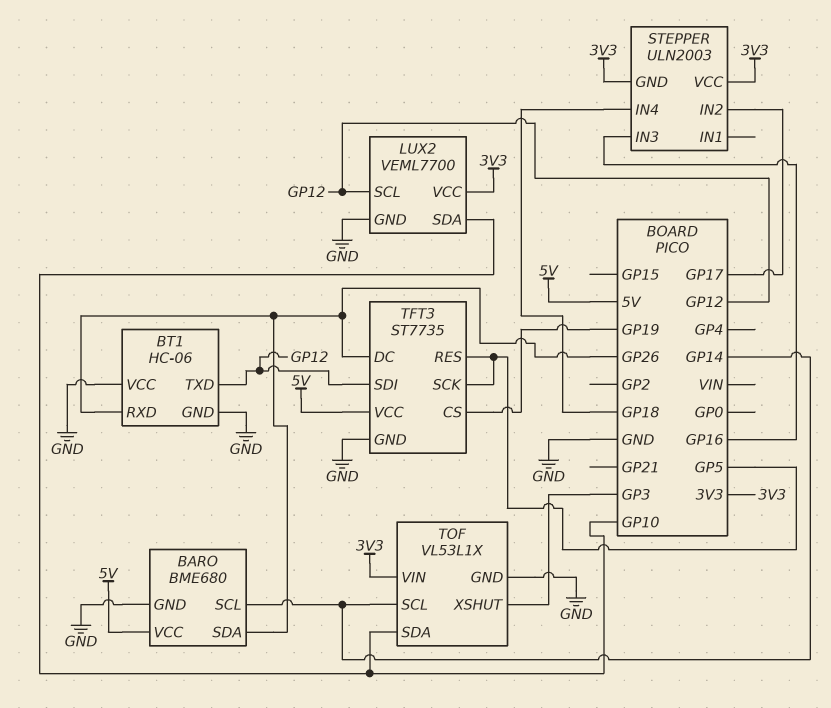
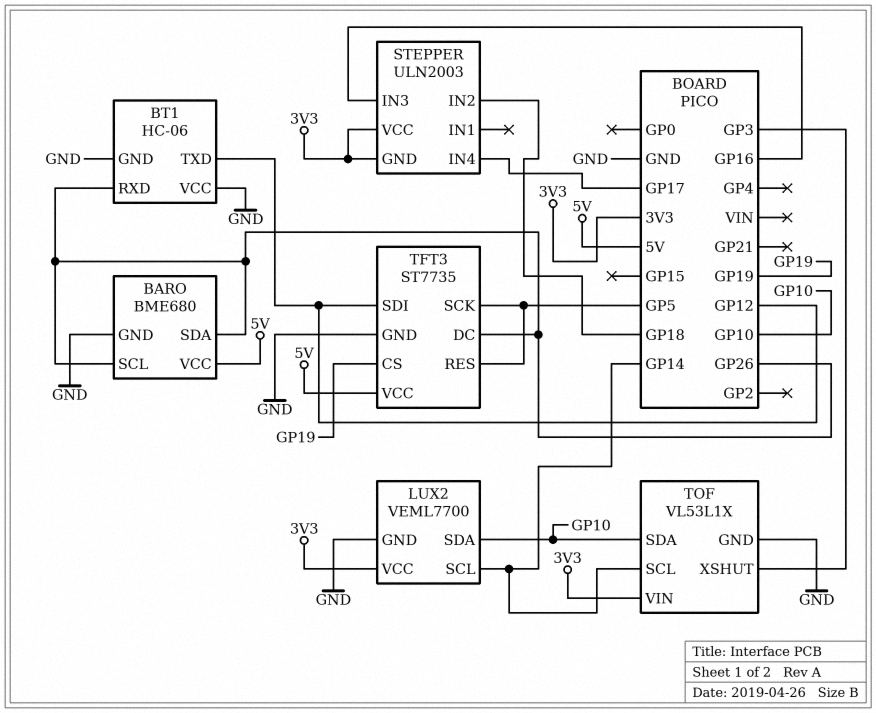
BARO pin SCL: GP14 -> GP26
LUX2 pin SCL: GP12 -> GP14
STEPPER pin IN2: GP17 -> GP18
STEPPER pin IN4: GP18 -> GP17

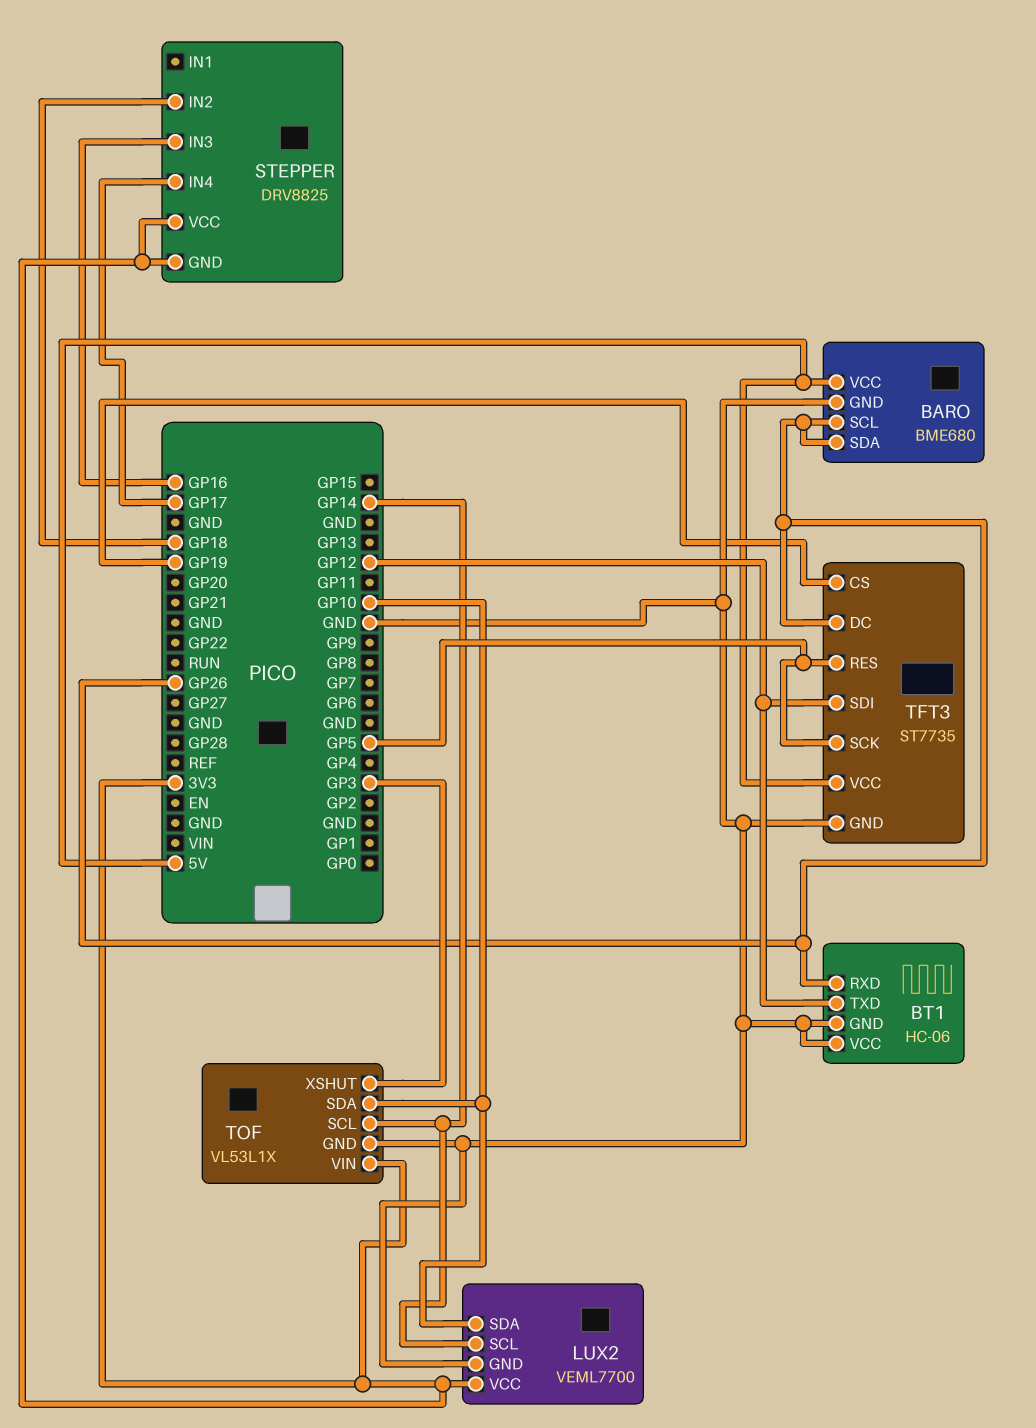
STEPPER: ULN2003 -> DRV8825

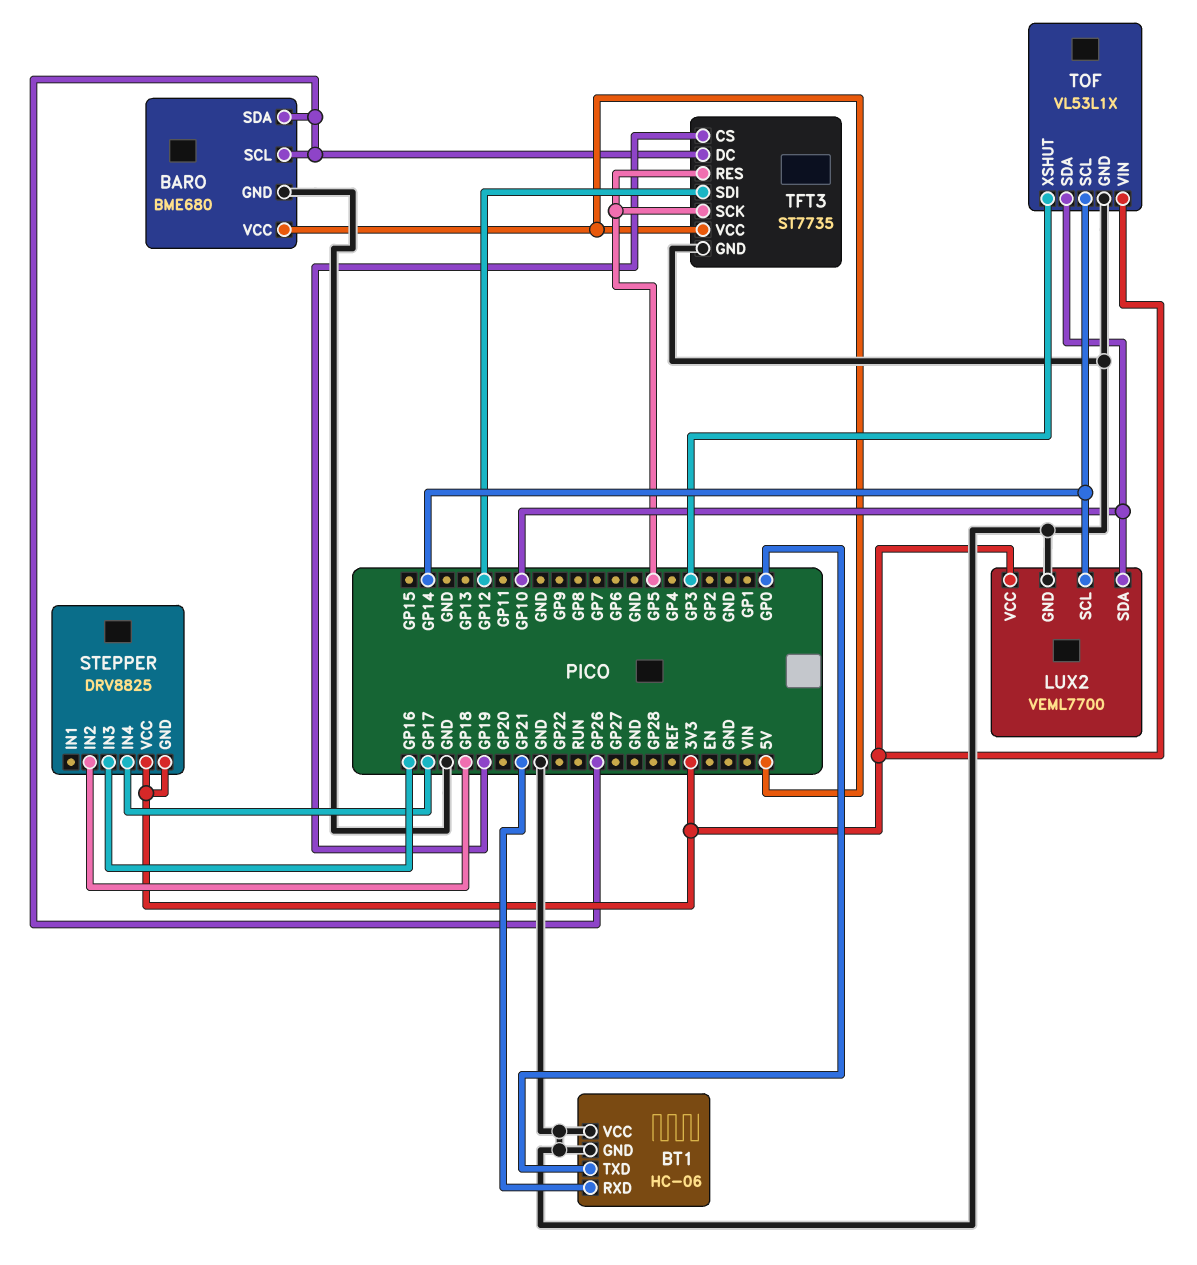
BT1 pin RXD: GP26 -> GP21
BT1 pin TXD: GP12 -> GP0

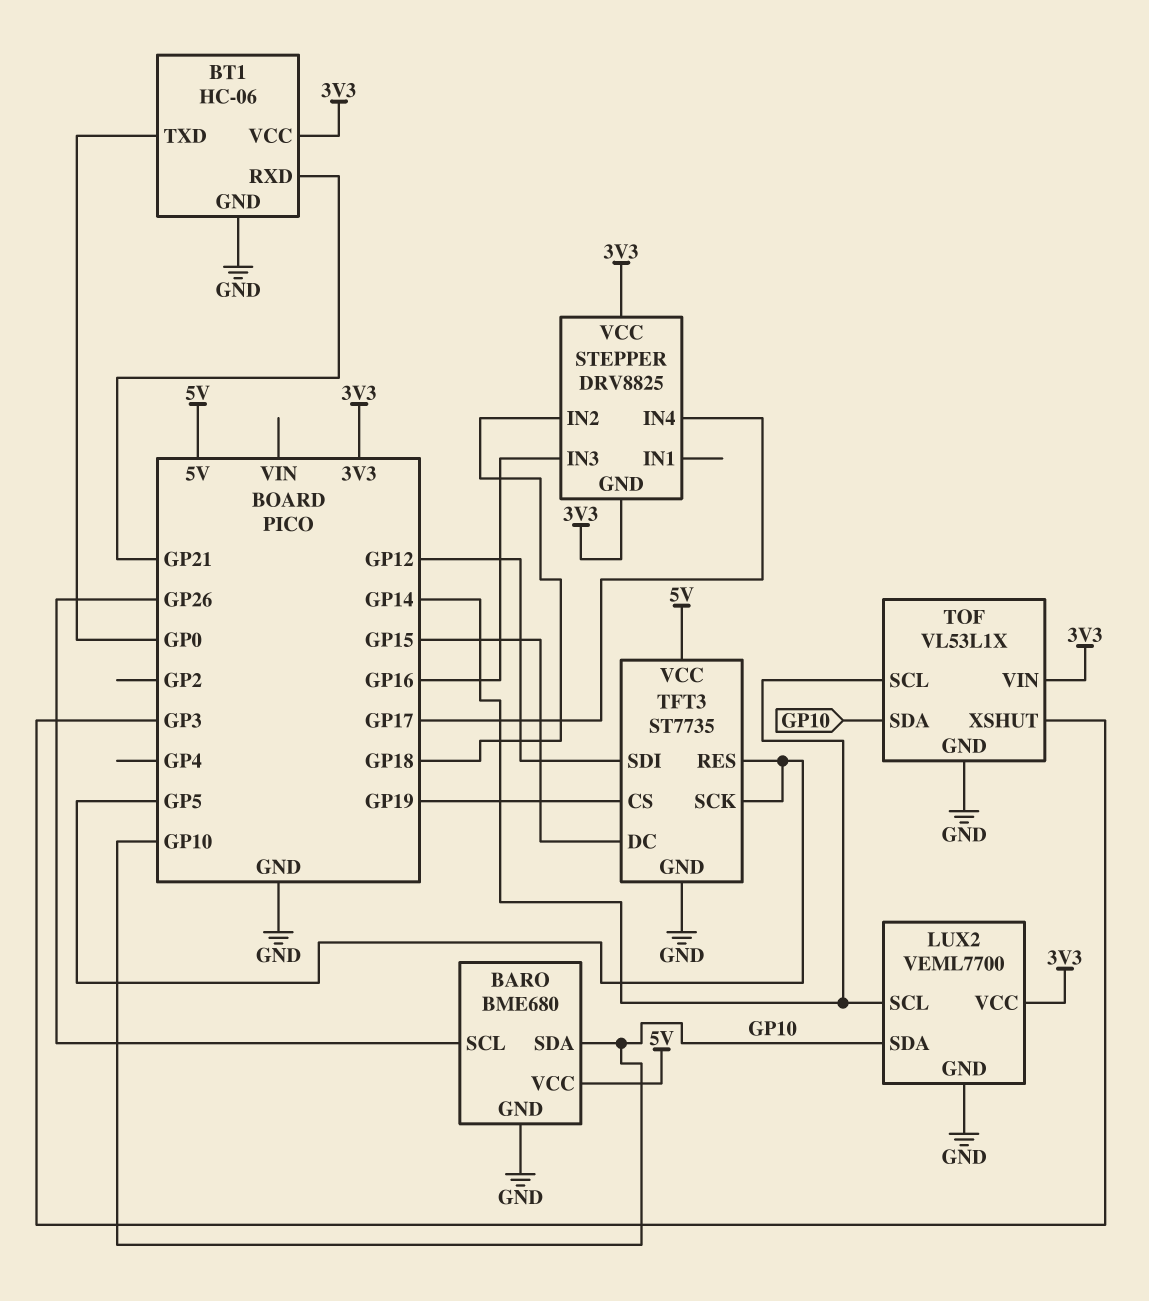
BARO pin SDA: GP26 -> GP10
BT1 pin VCC: GND -> 3V3
TFT3 pin DC: GP26 -> GP15

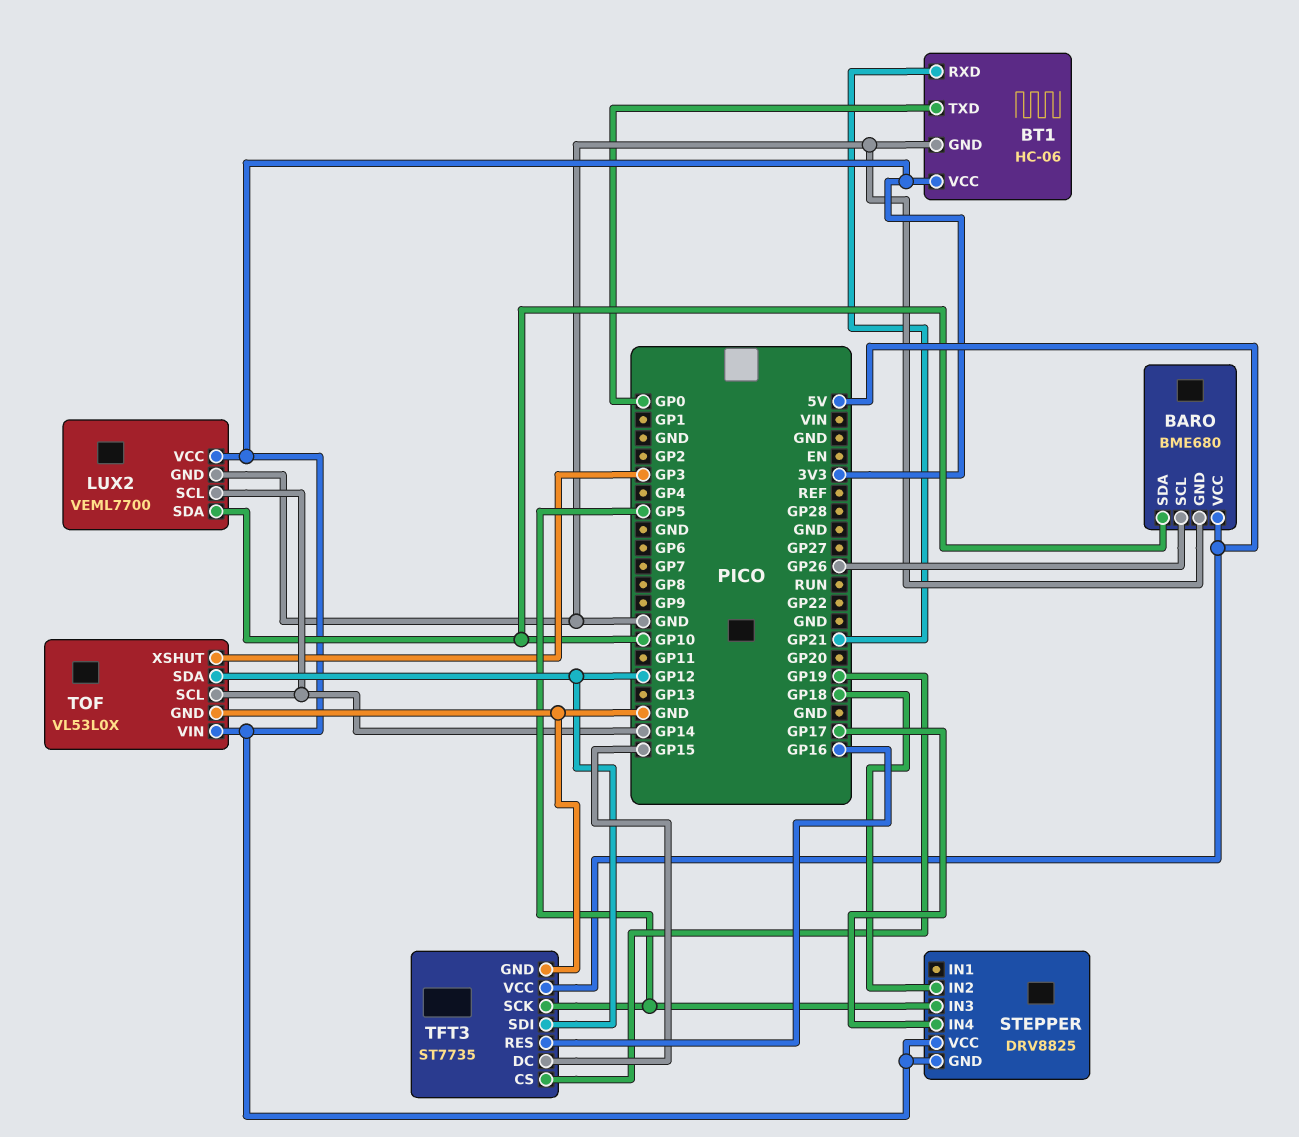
STEPPER pin IN3: GP16 -> GP5
TFT3 pin RES: GP5 -> GP16
TOF: VL53L1X -> VL53L0X
TOF pin SDA: GP10 -> GP12

